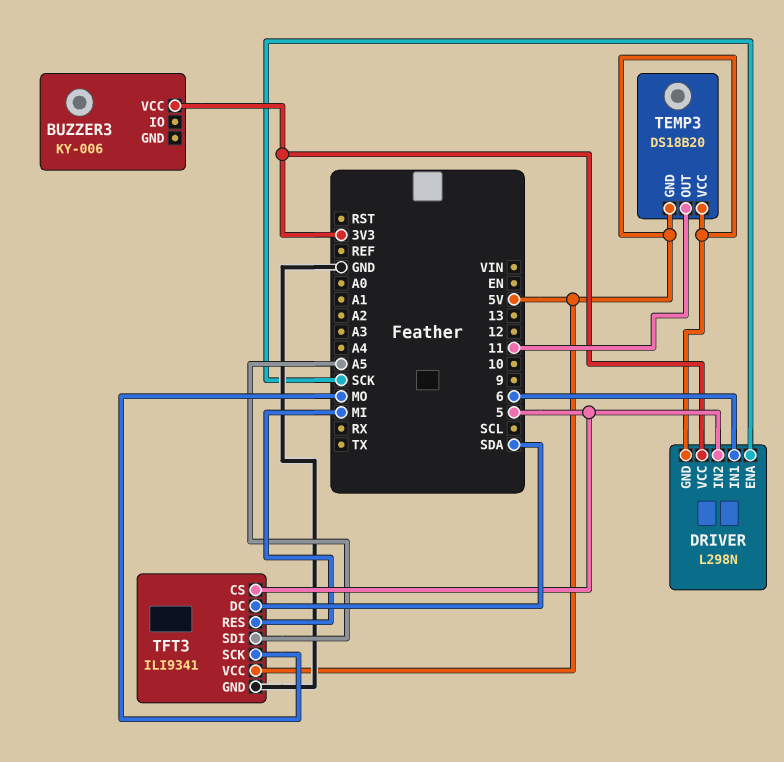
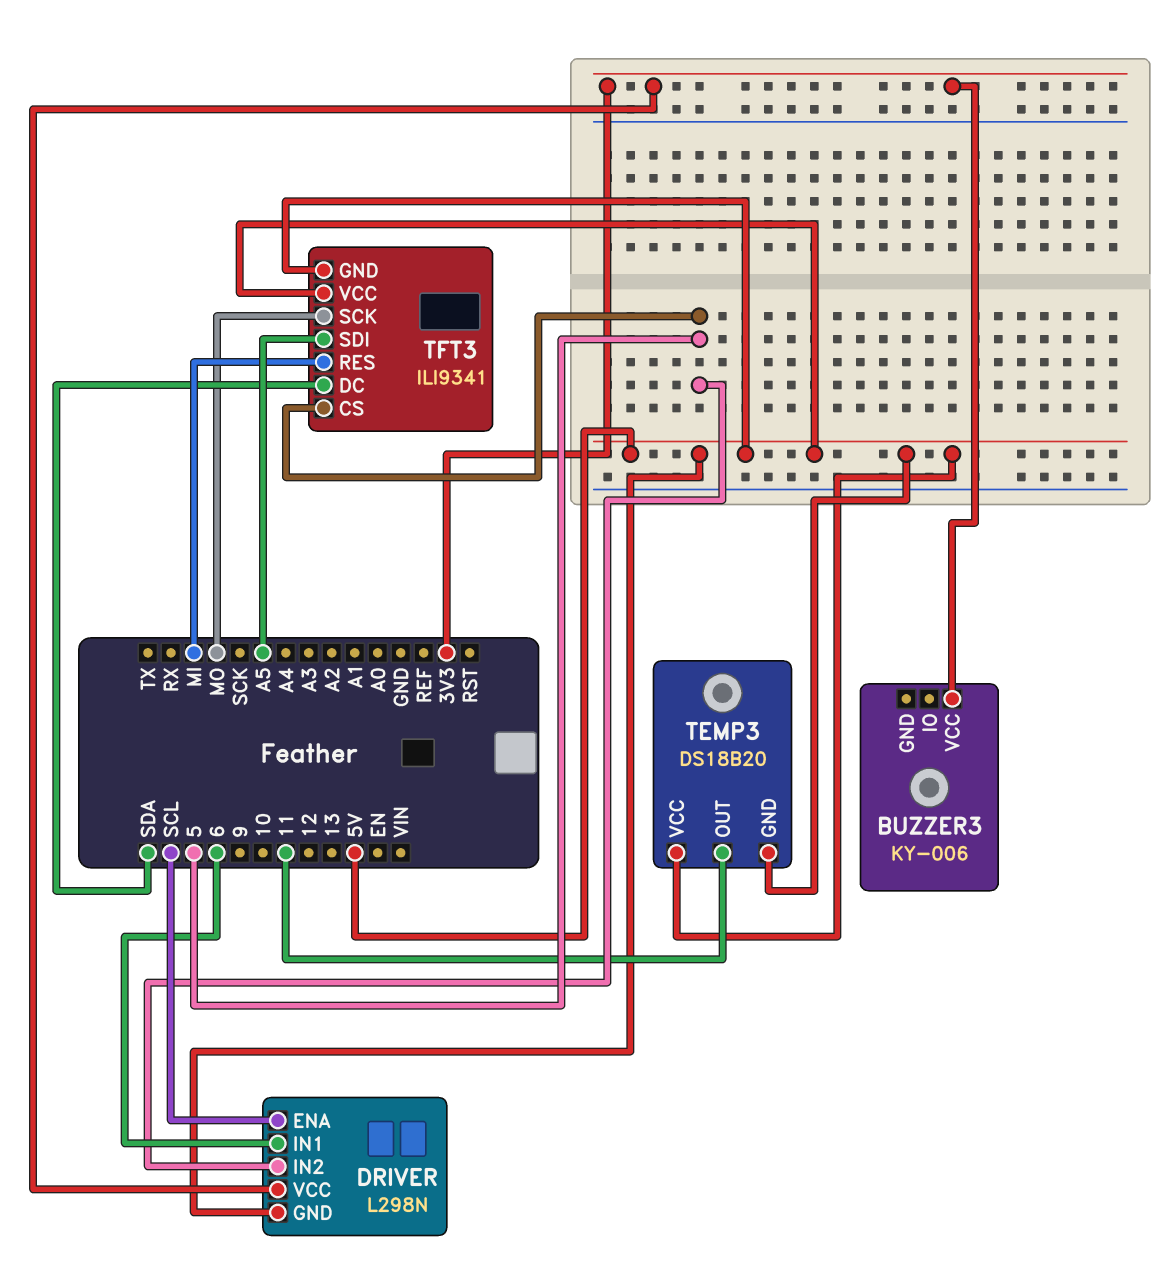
DRIVER pin ENA: SCK -> SCL
TFT3 pin GND: GND -> 5V

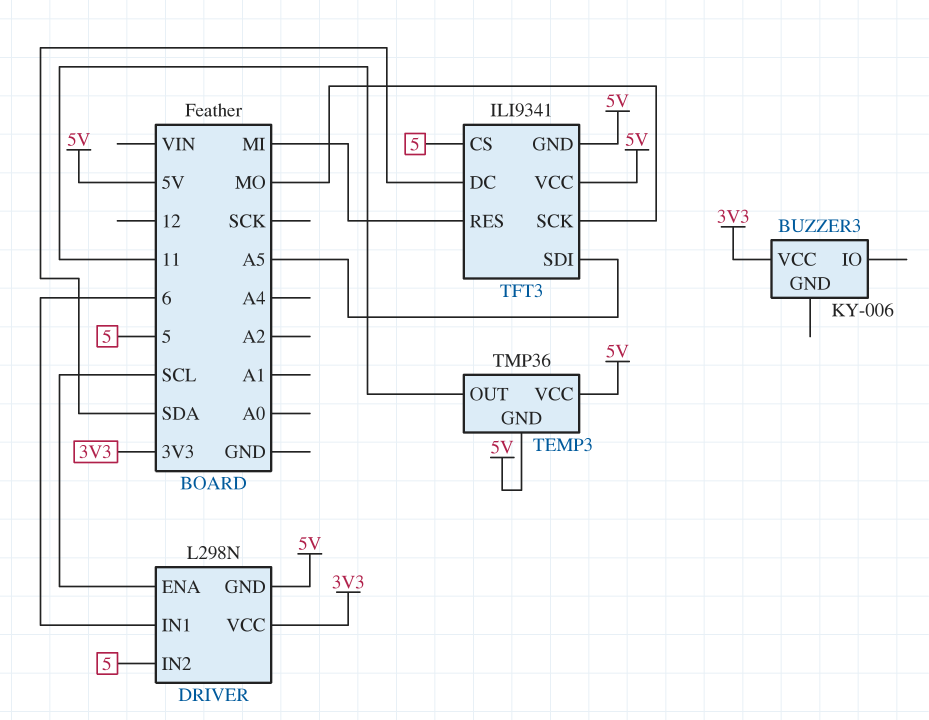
TEMP3: DS18B20 -> TMP36

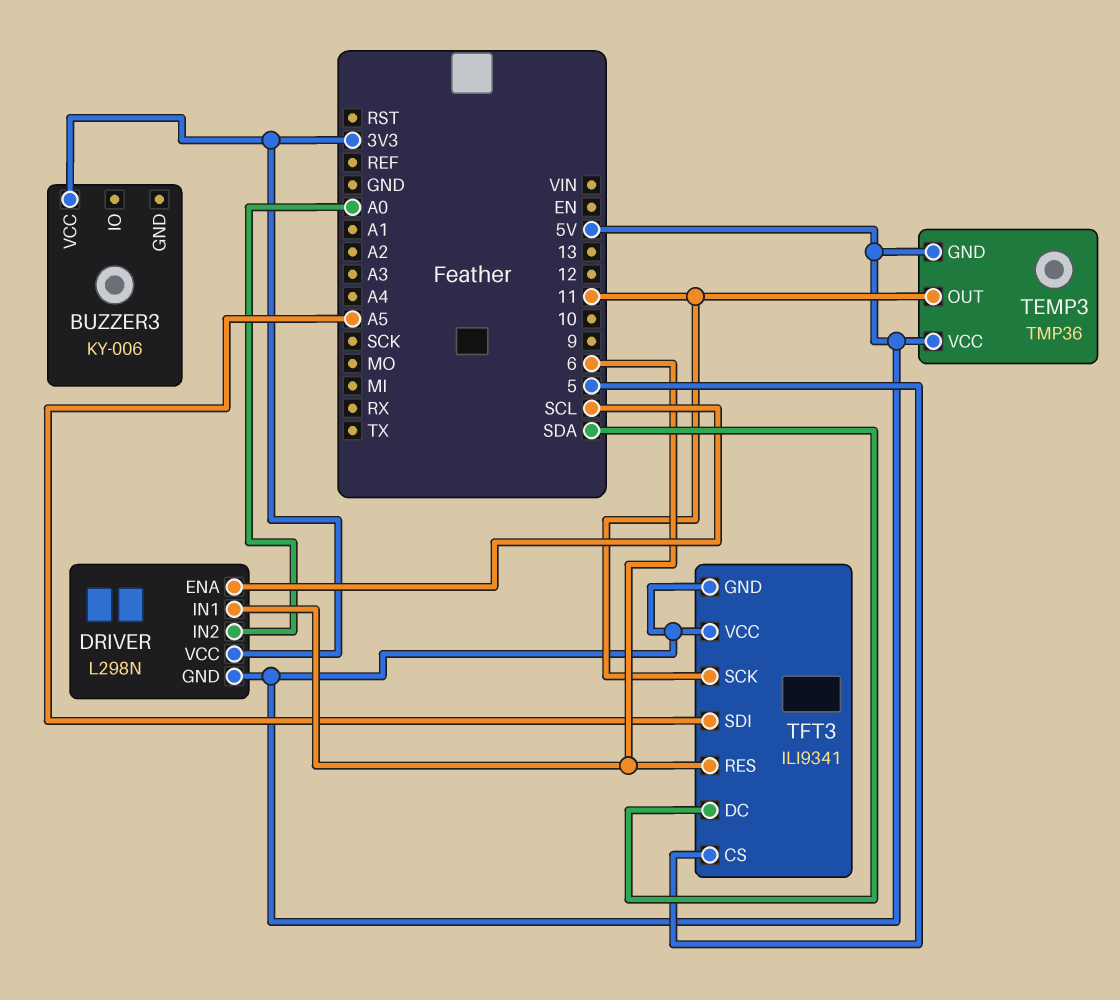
DRIVER pin IN2: 5 -> A0
TFT3 pin RES: MI -> 6
TFT3 pin SCK: MO -> 11

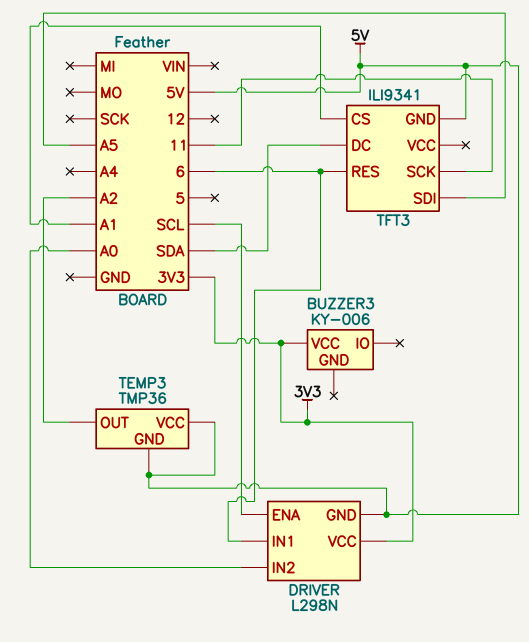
TEMP3 pin OUT: 11 -> A2
TFT3 pin CS: 5 -> A1
TFT3 pin VCC: 5V -> none

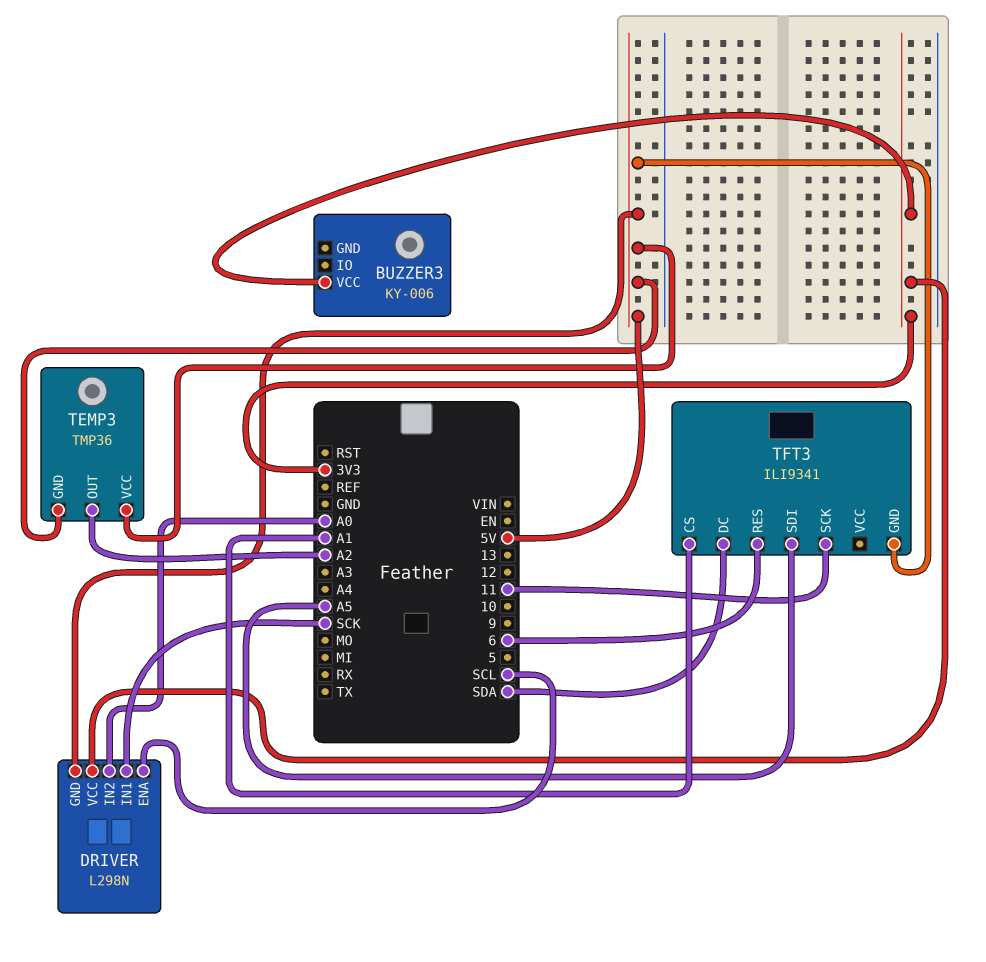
DRIVER pin IN1: 6 -> SCK

